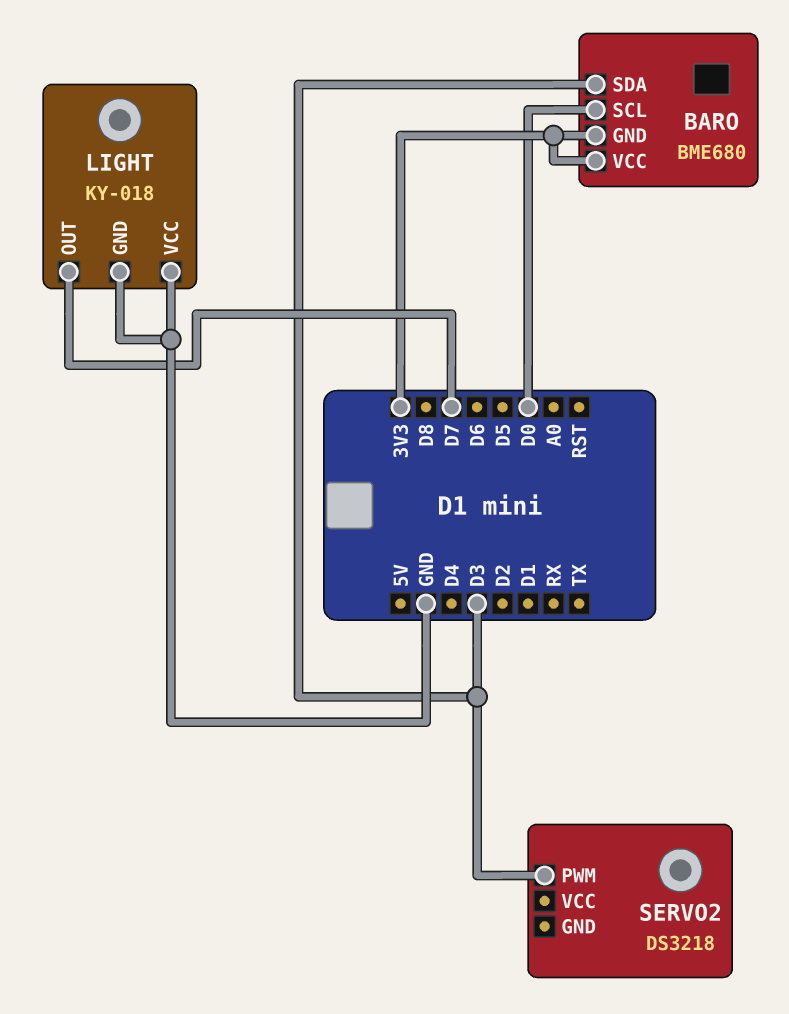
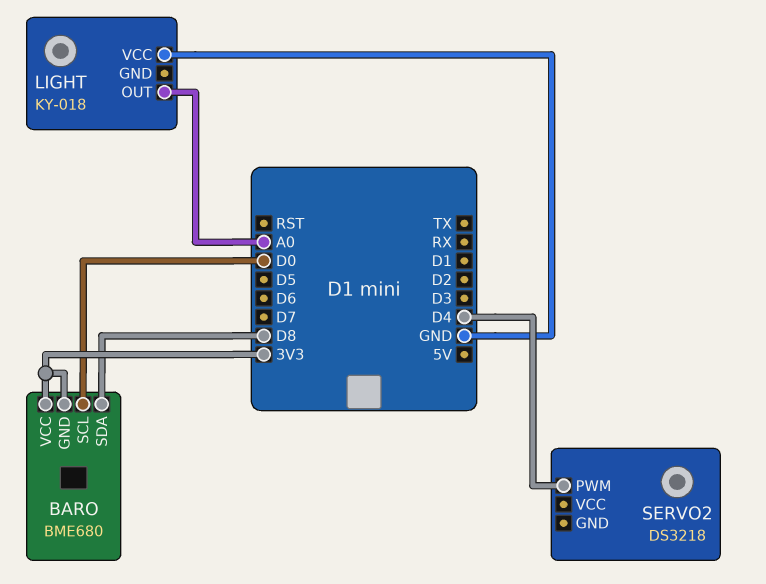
BARO pin SDA: D3 -> D8
LIGHT pin GND: GND -> none
LIGHT pin OUT: D7 -> A0
SERVO2 pin PWM: D3 -> D4

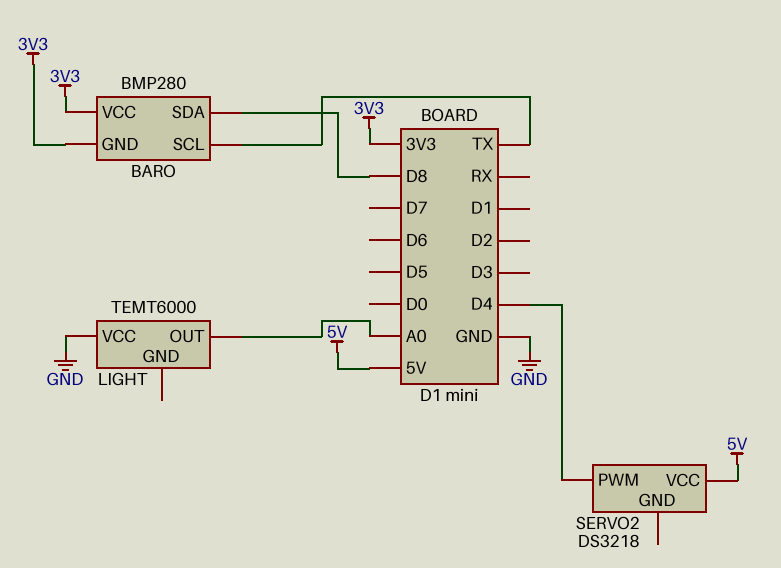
BARO: BME680 -> BMP280
BARO pin SCL: D0 -> TX
LIGHT: KY-018 -> TEMT6000
SERVO2 pin VCC: none -> 5V

